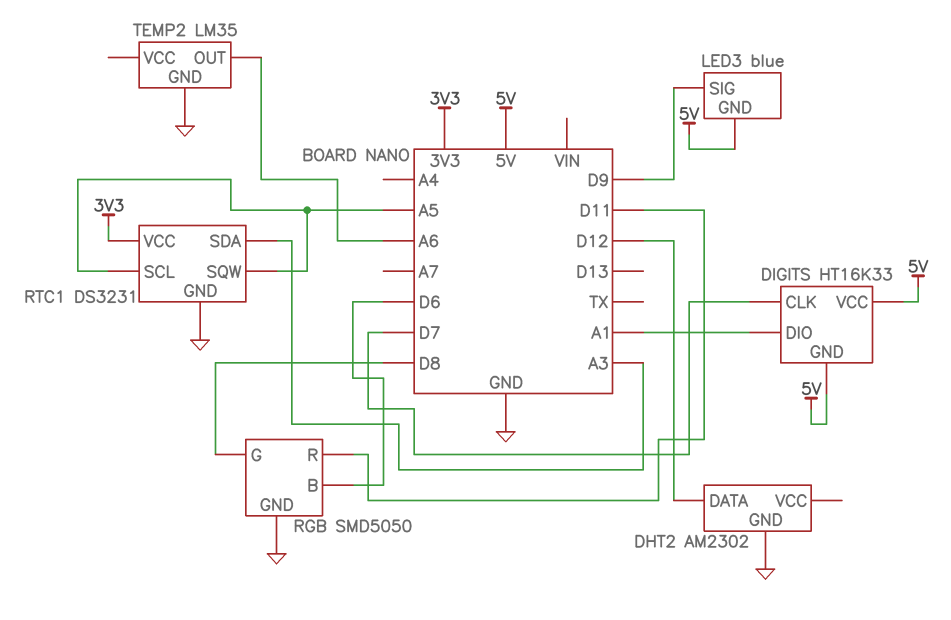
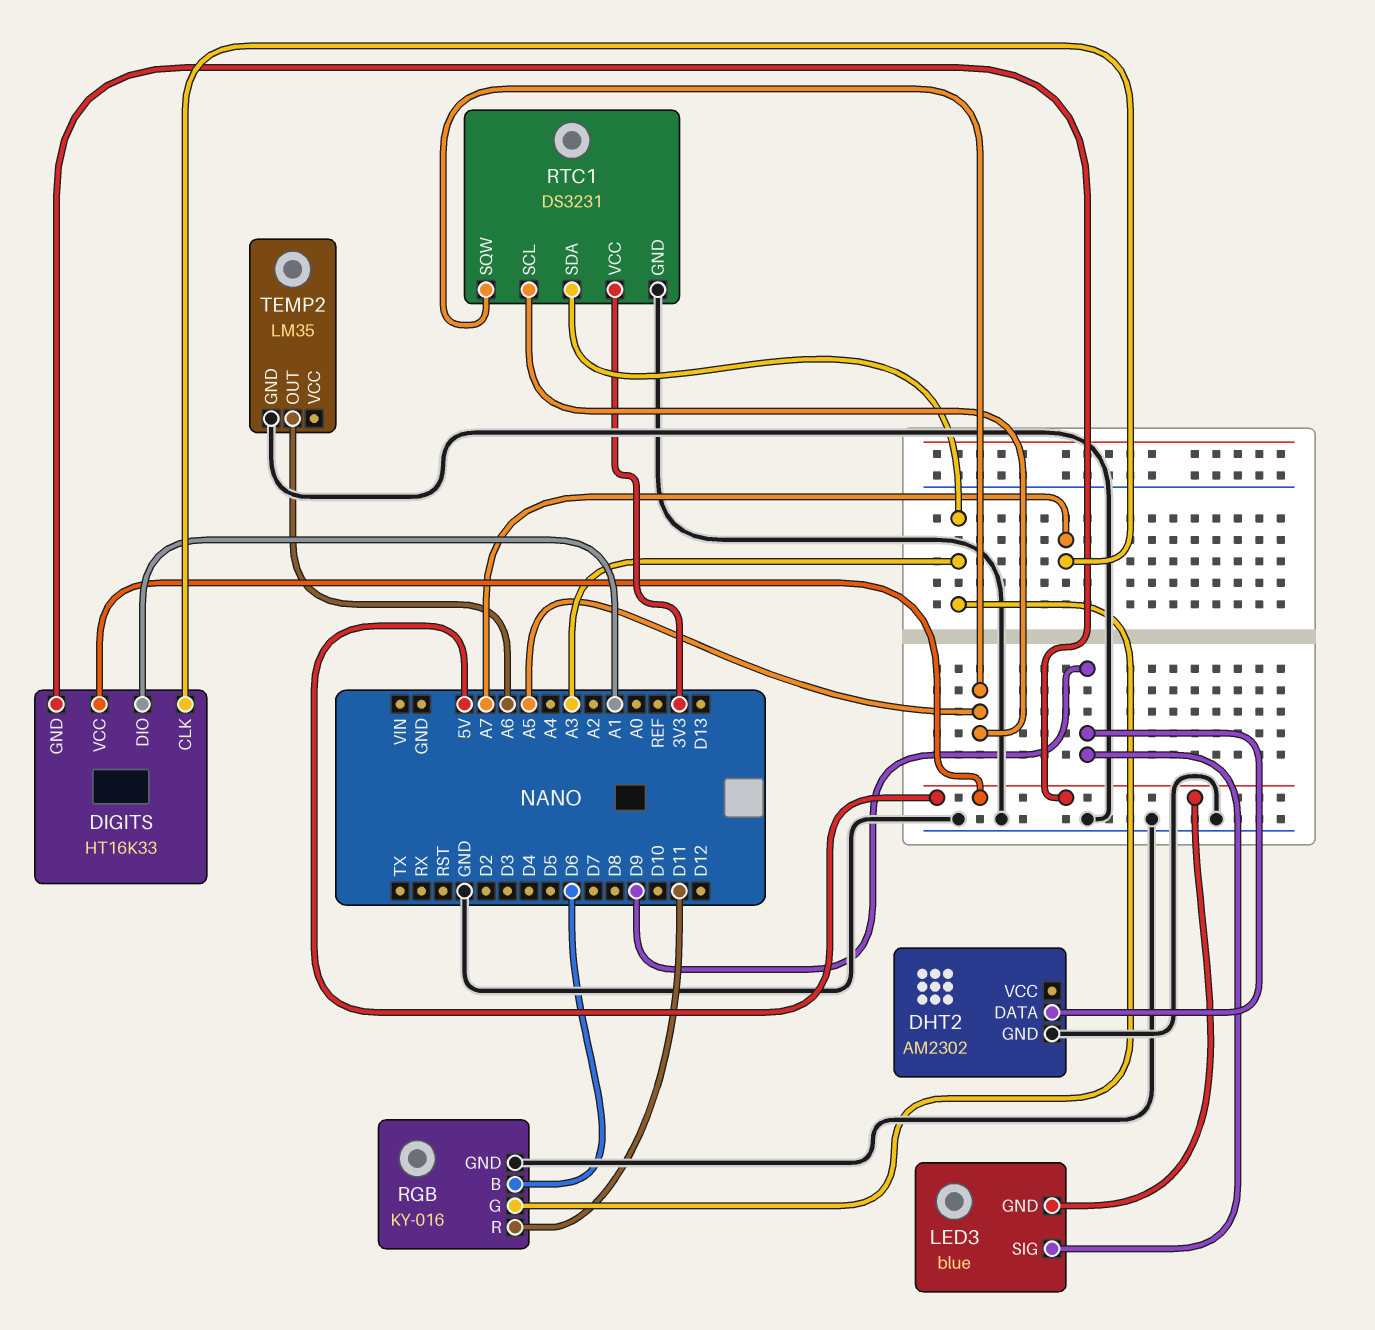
DHT2 pin DATA: D12 -> D9
DIGITS pin CLK: D7 -> A7
RGB: SMD5050 -> KY-016
RGB pin G: D8 -> A3

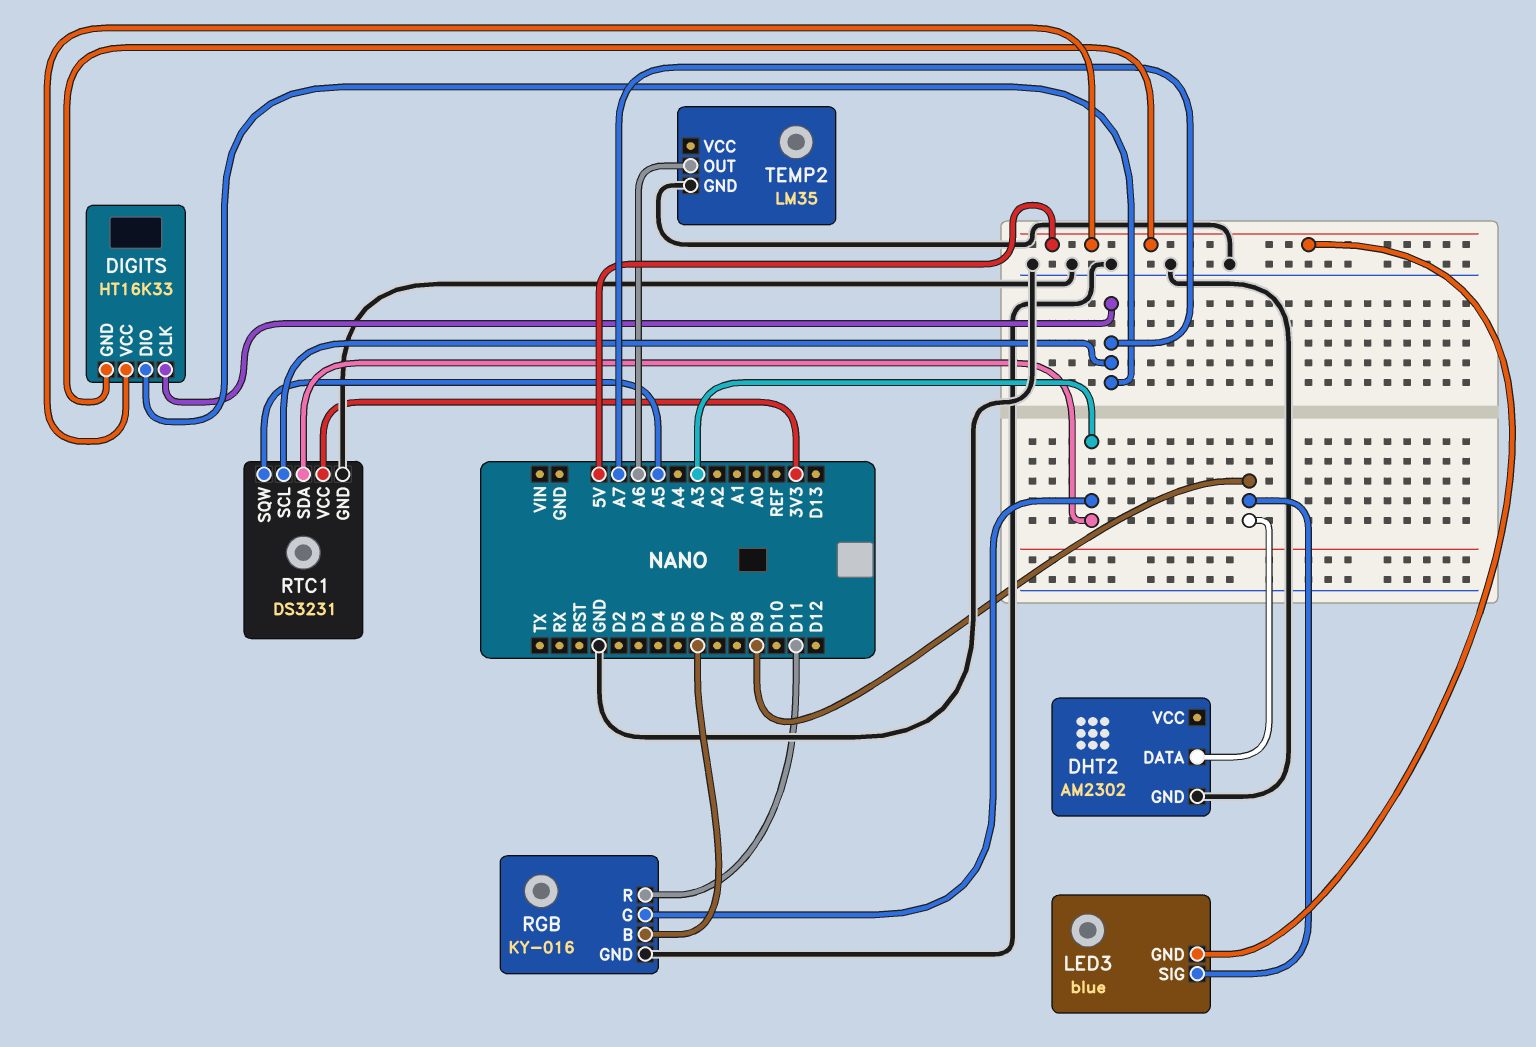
DIGITS pin DIO: A1 -> A7
RTC1 pin SCL: A5 -> A7

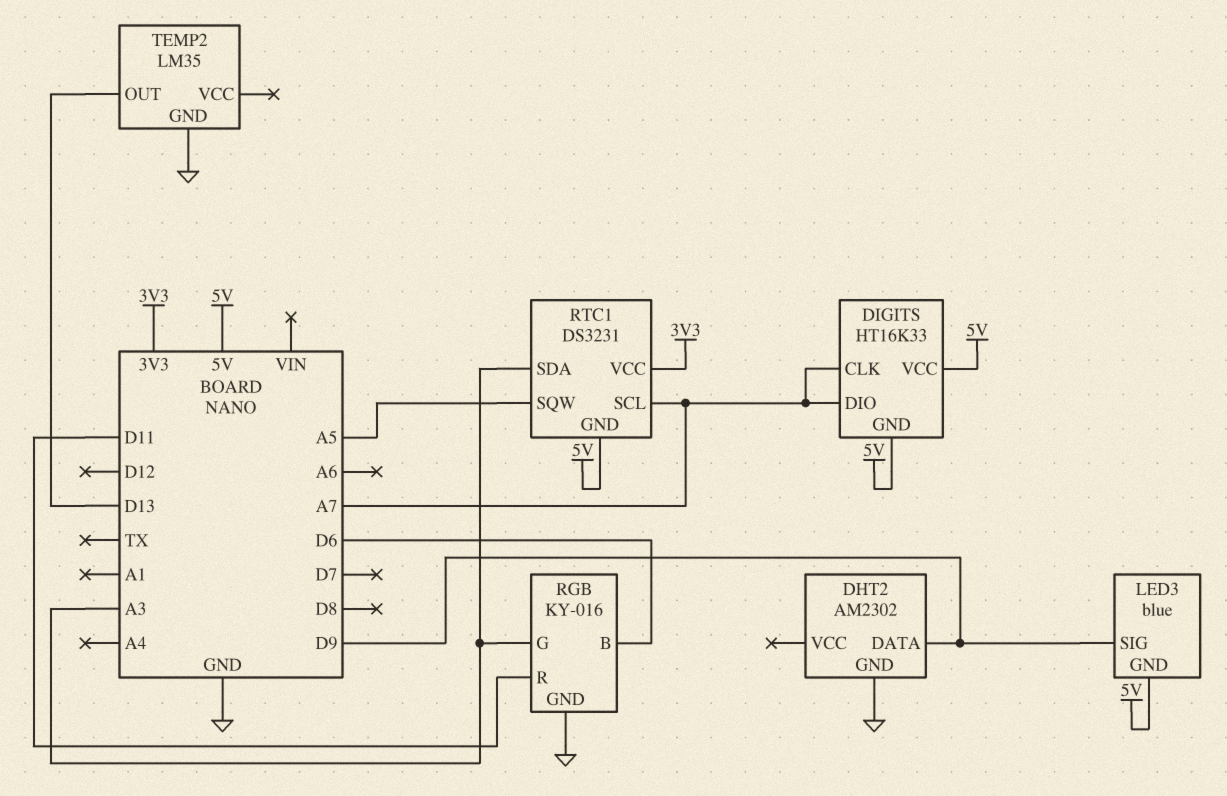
RTC1 pin GND: GND -> 5V
TEMP2 pin OUT: A6 -> D13

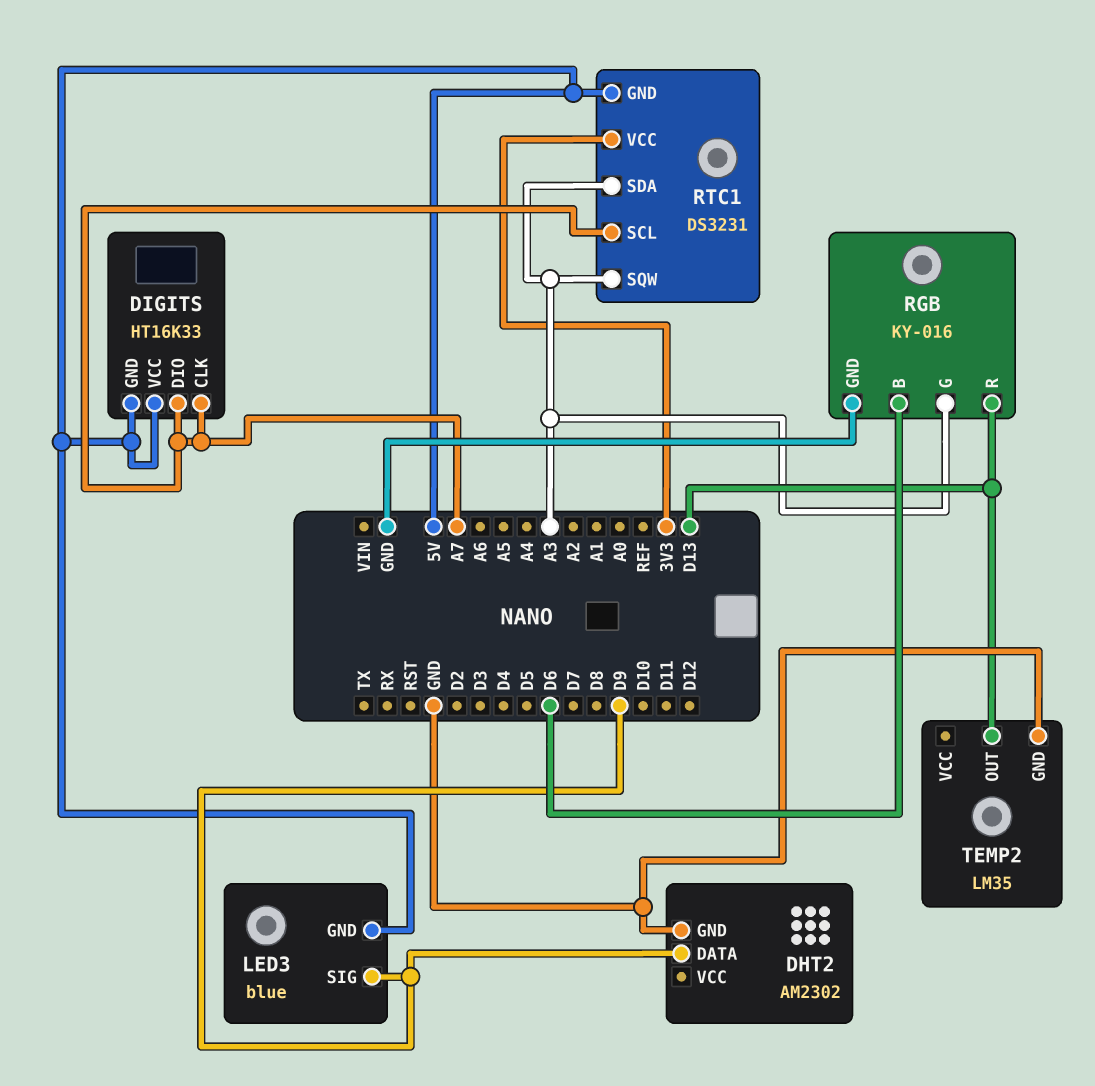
RGB pin R: D11 -> D13
RTC1 pin SQW: A5 -> A3

